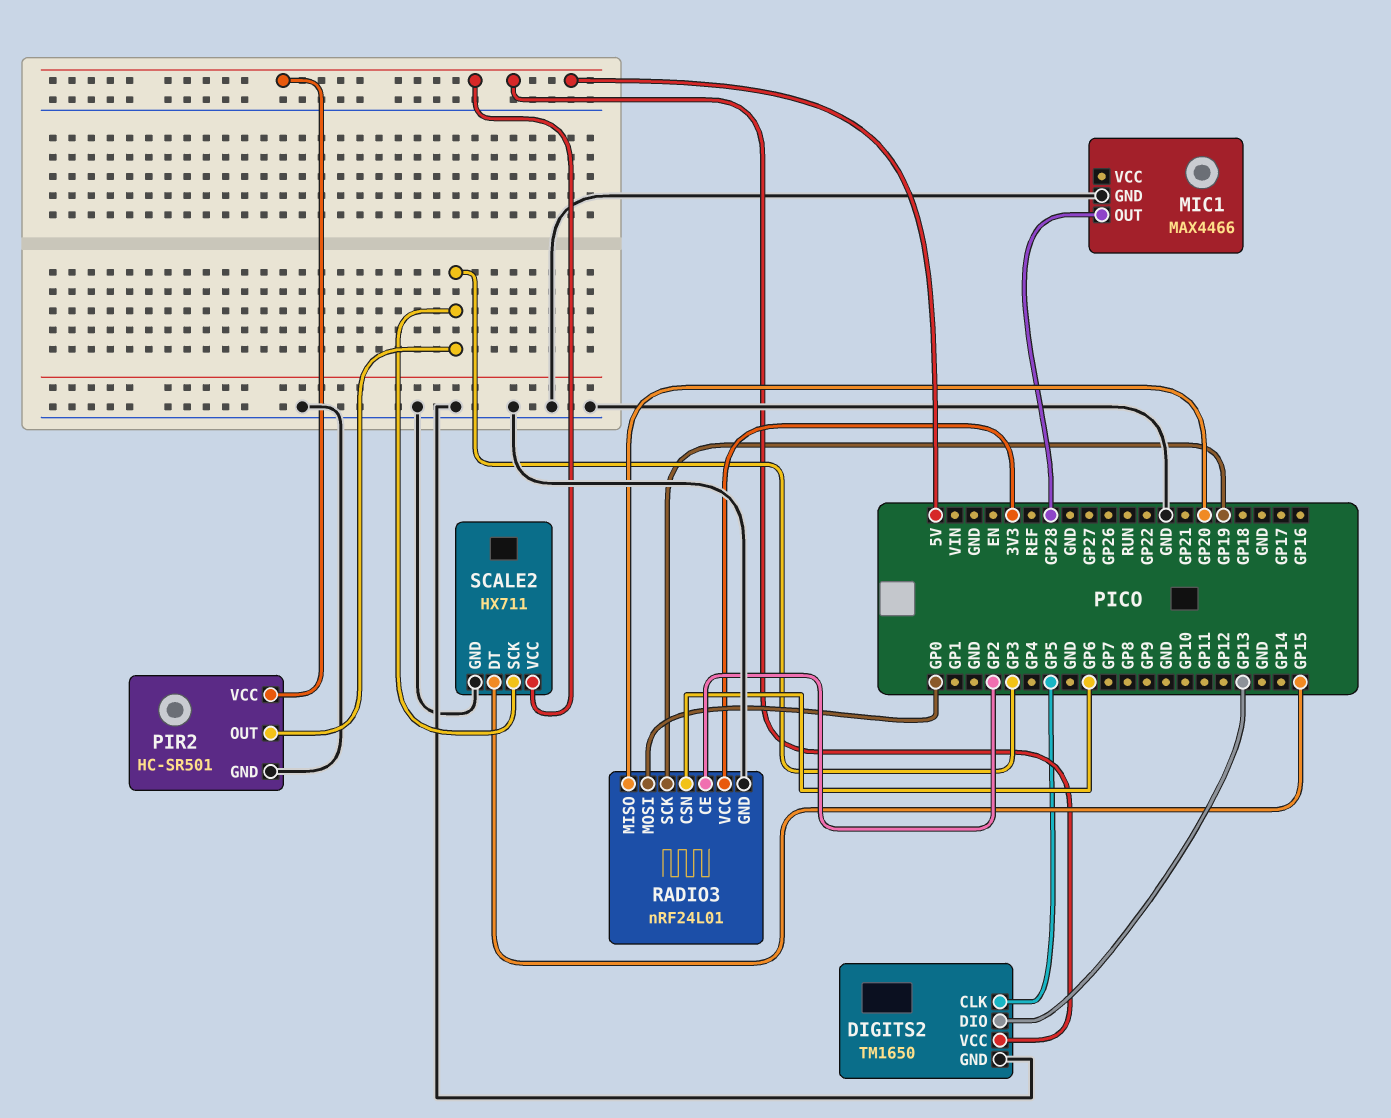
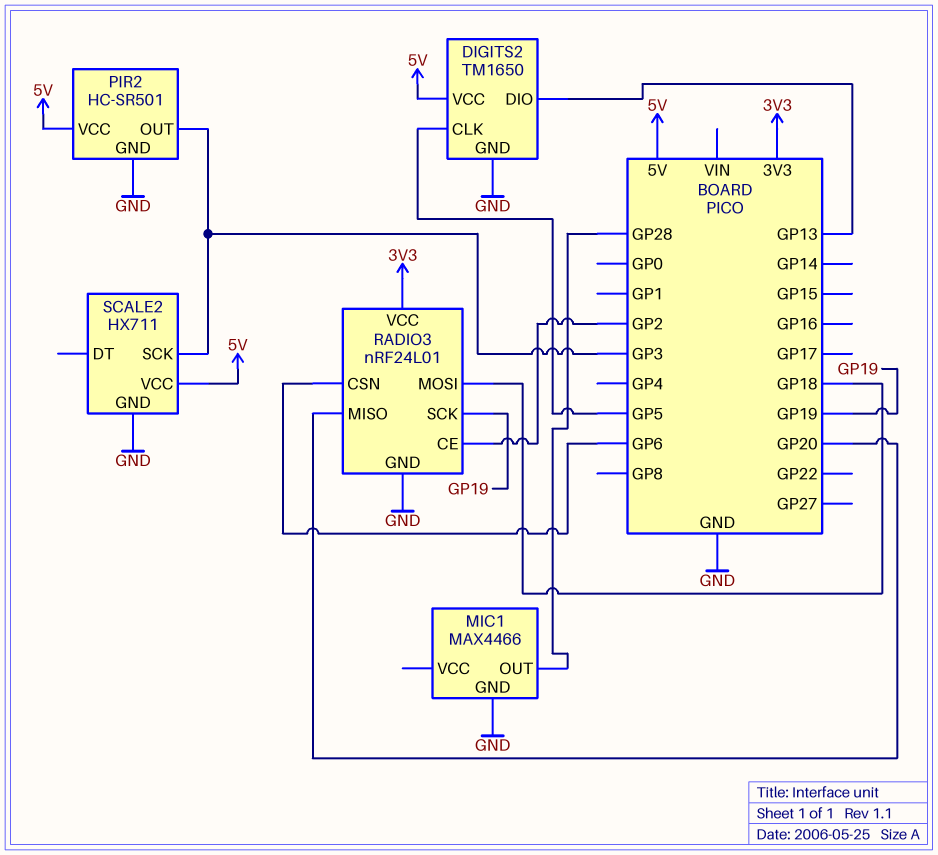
RADIO3 pin MOSI: GP0 -> GP18
SCALE2 pin DT: GP15 -> none

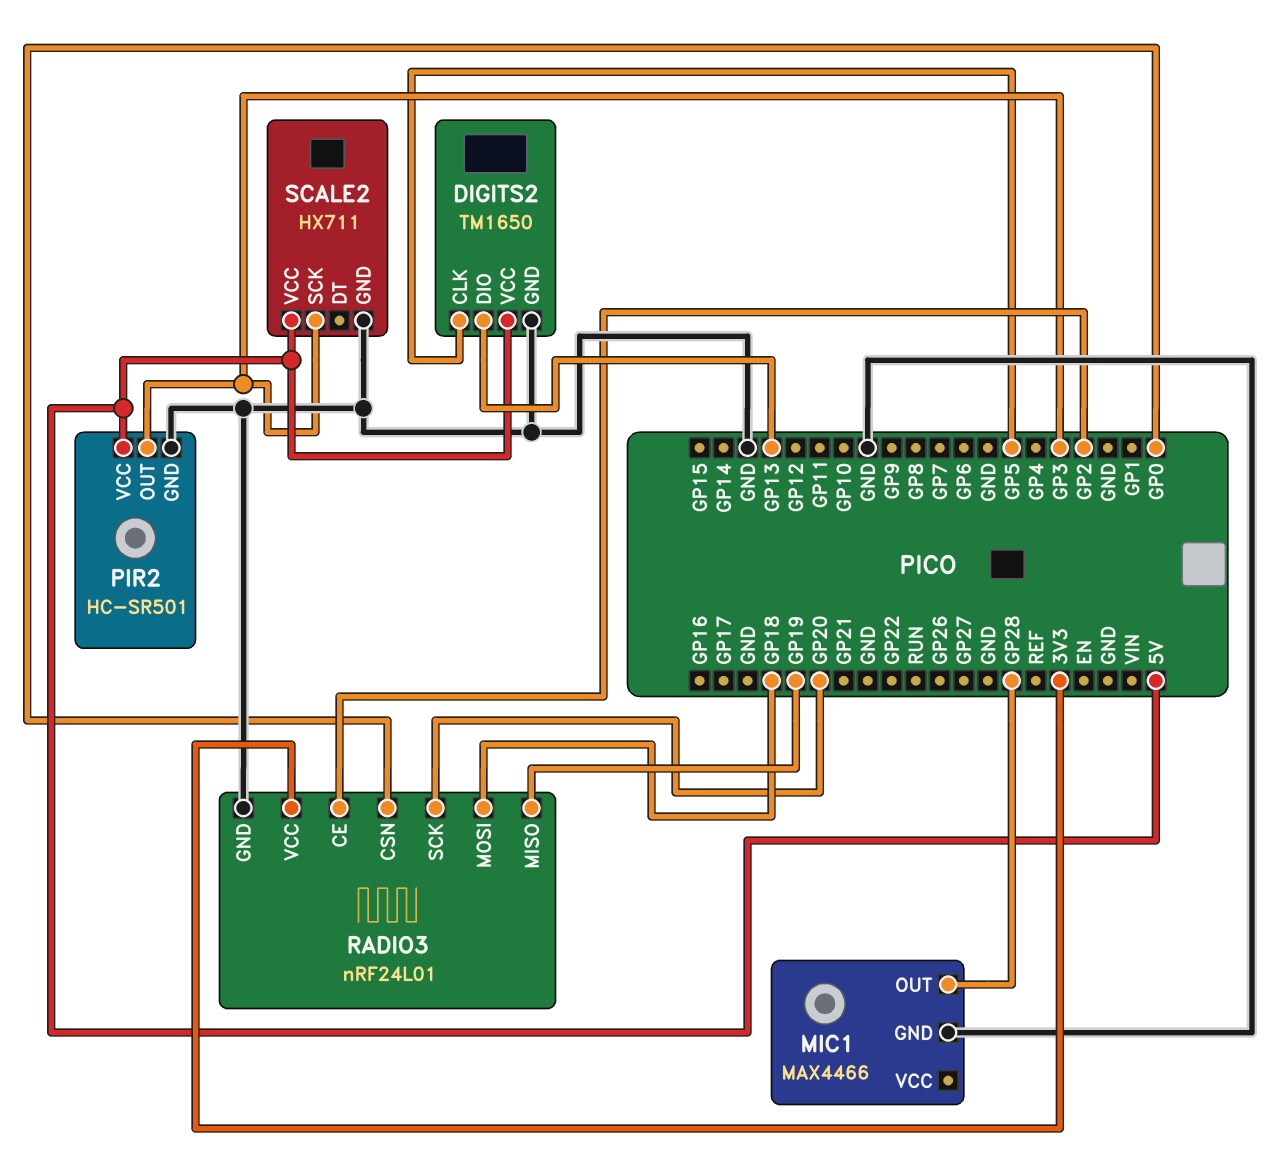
RADIO3 pin CSN: GP6 -> GP0
RADIO3 pin MISO: GP20 -> GP19
RADIO3 pin SCK: GP19 -> GP20

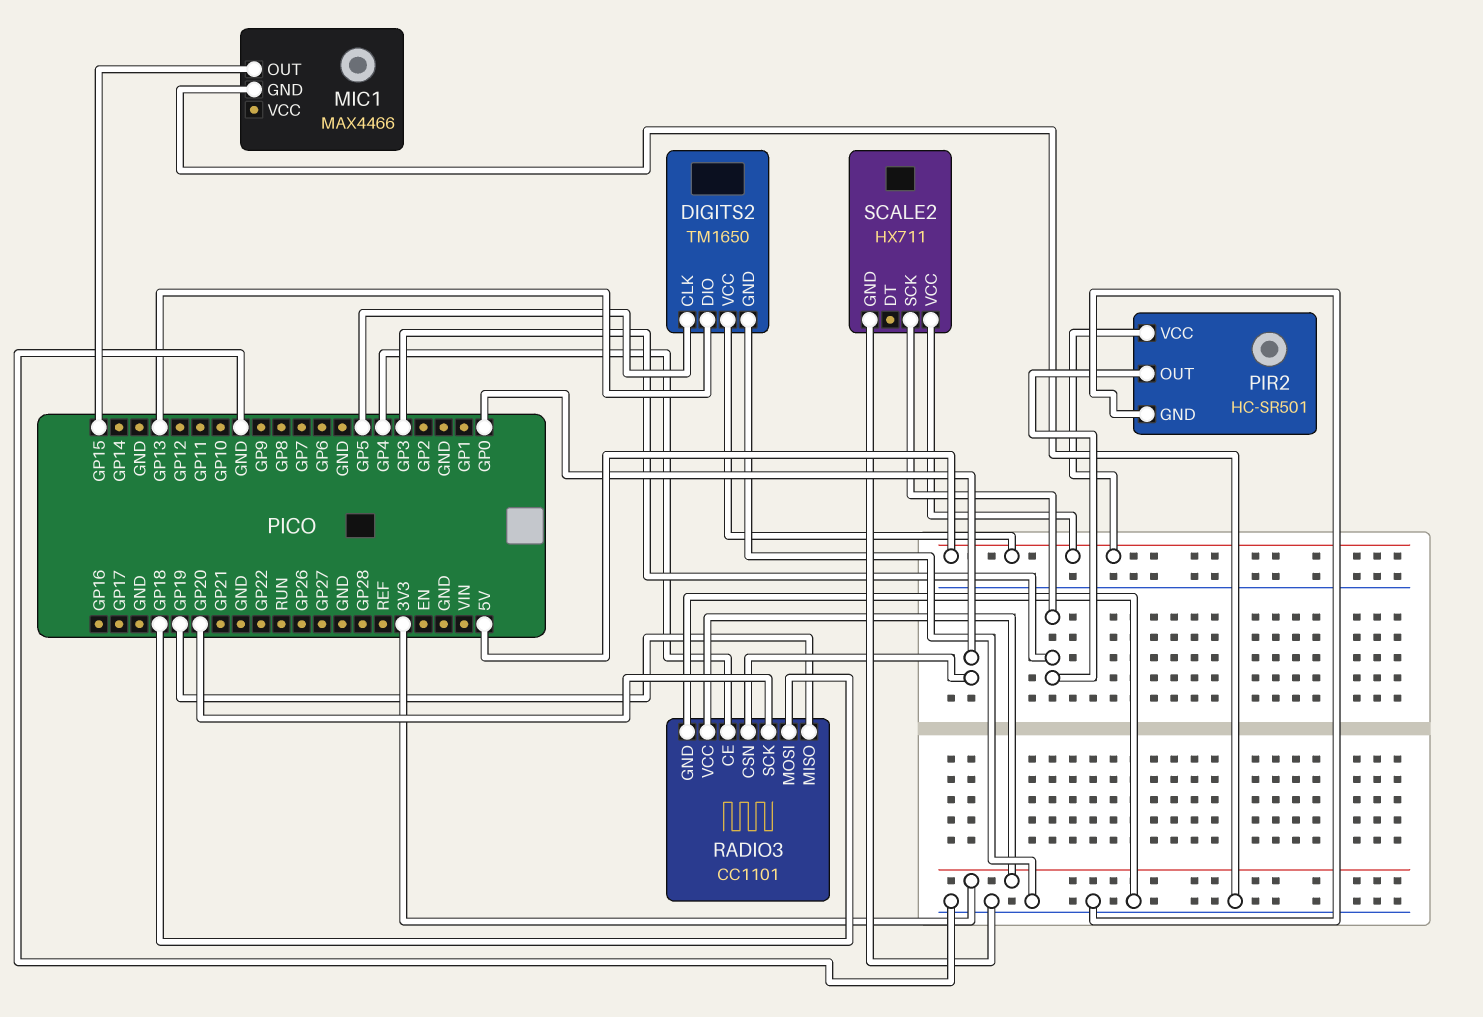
MIC1 pin OUT: GP28 -> GP15
RADIO3: nRF24L01 -> CC1101
RADIO3 pin CE: GP2 -> GP4

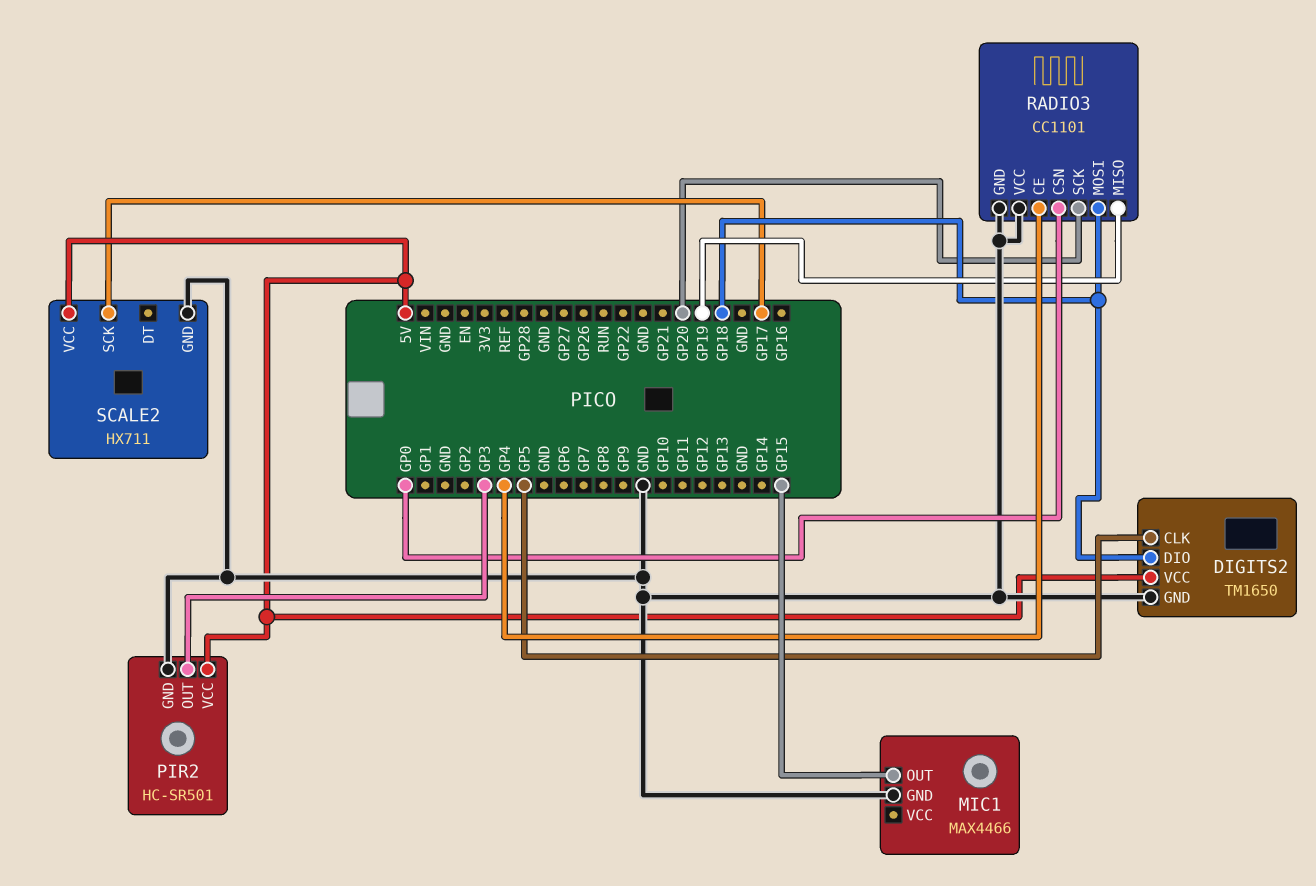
DIGITS2 pin DIO: GP13 -> GP18
RADIO3 pin VCC: 3V3 -> GND
SCALE2 pin SCK: GP3 -> GP17

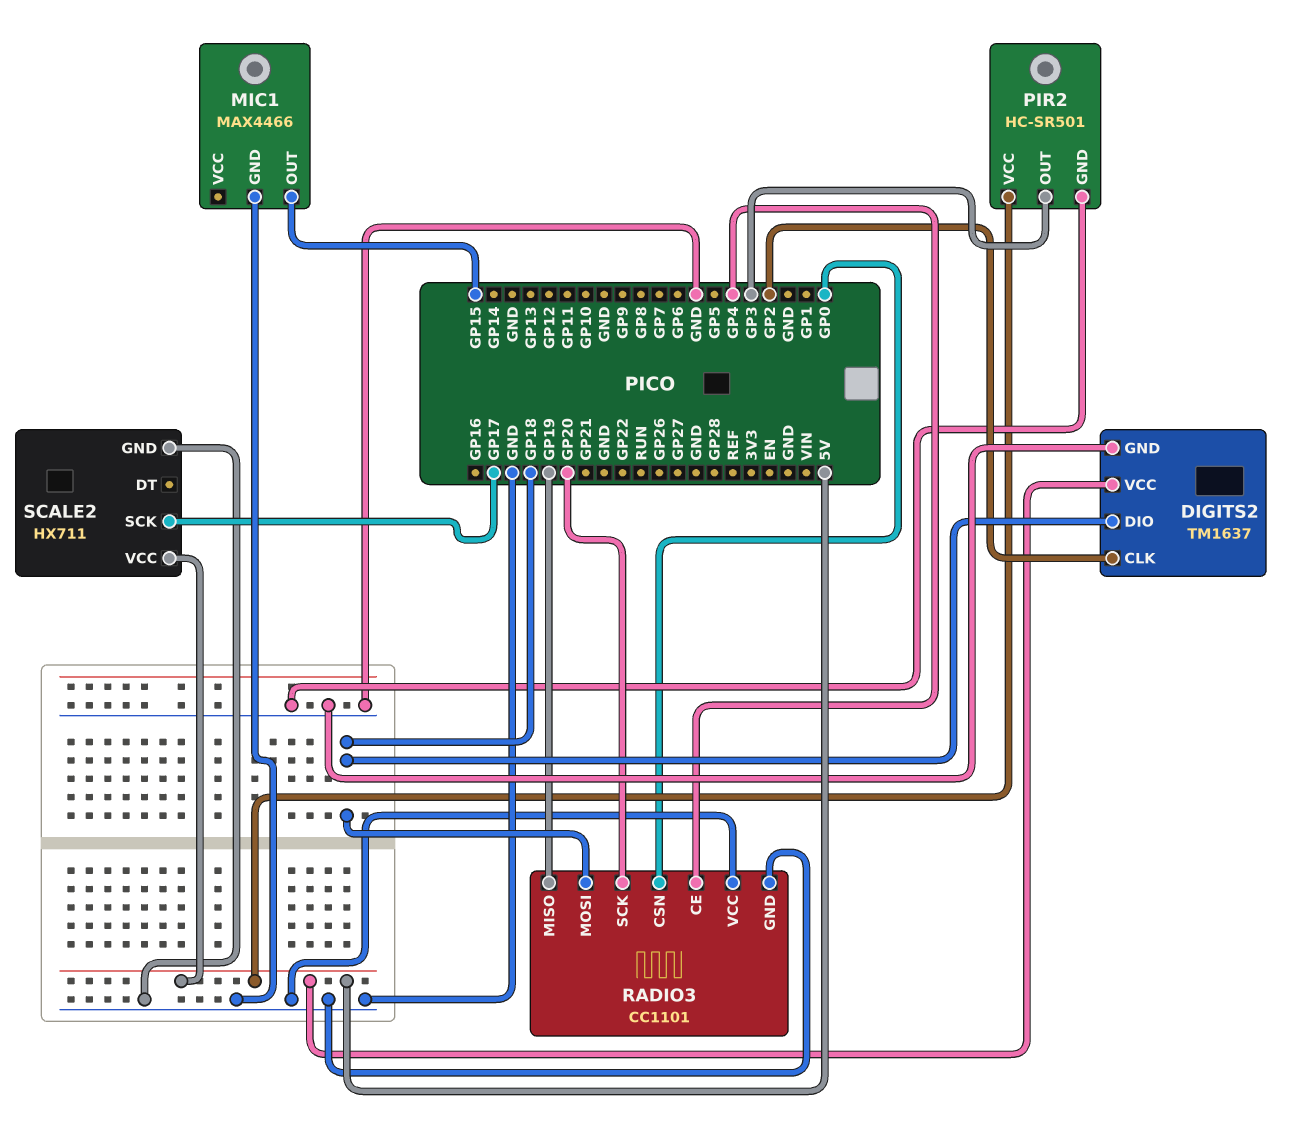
DIGITS2: TM1650 -> TM1637
DIGITS2 pin CLK: GP5 -> GP2

